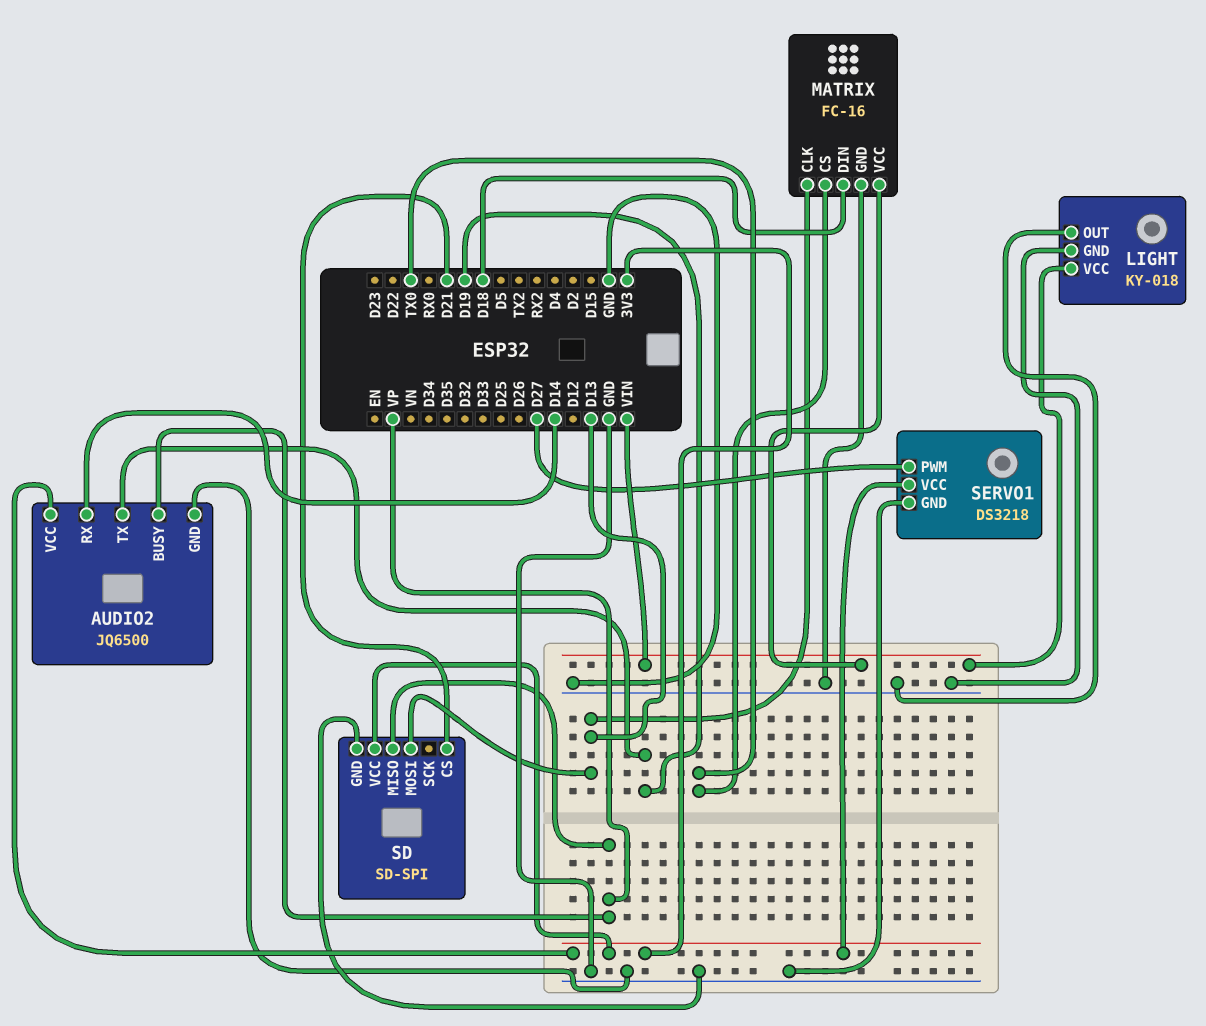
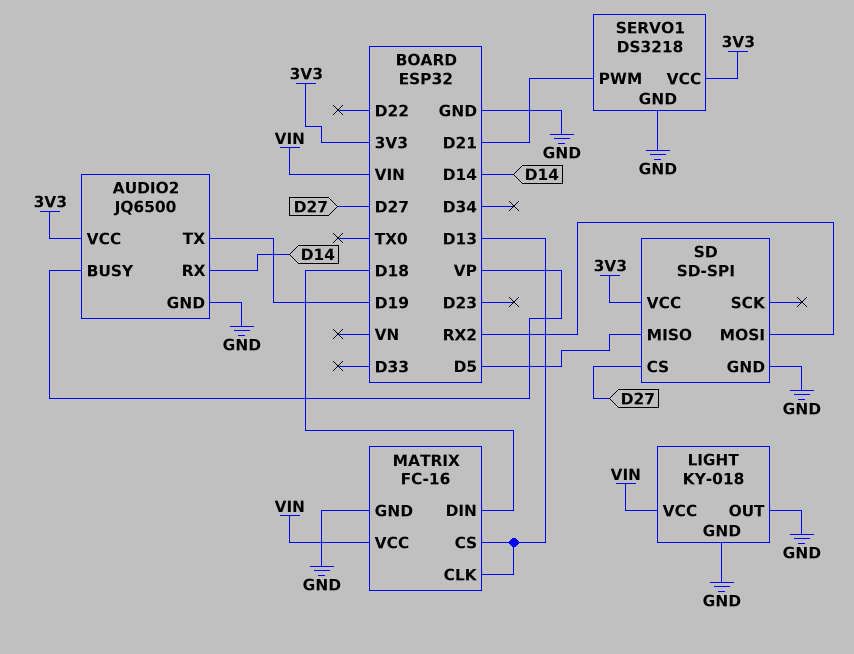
MATRIX pin CS: TX0 -> D13
SD pin CS: D21 -> D27
SD pin MISO: VP -> D5
SD pin MOSI: D13 -> RX2
SERVO1 pin PWM: D27 -> D21

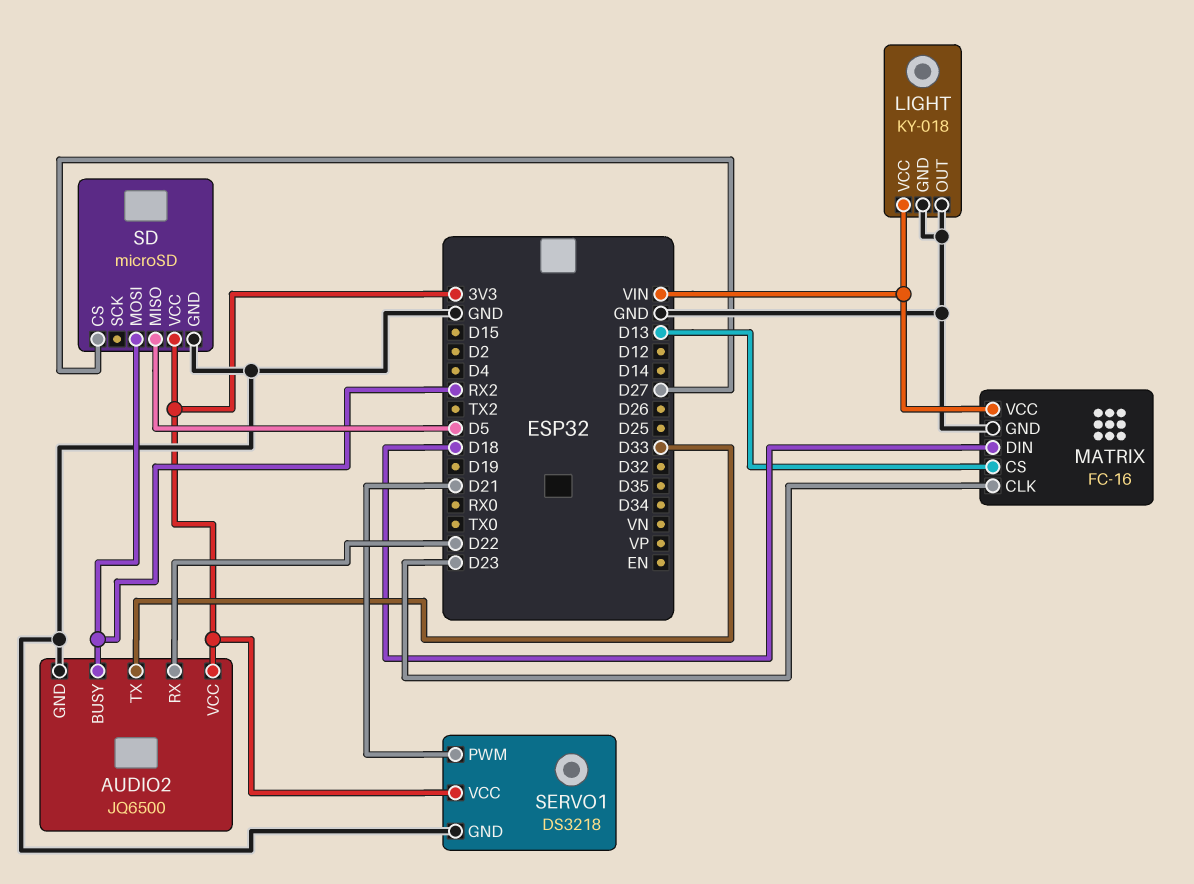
AUDIO2 pin BUSY: VP -> RX2
AUDIO2 pin RX: D14 -> D22
AUDIO2 pin TX: D19 -> D33
MATRIX pin CLK: D13 -> D23
SD: SD-SPI -> microSD

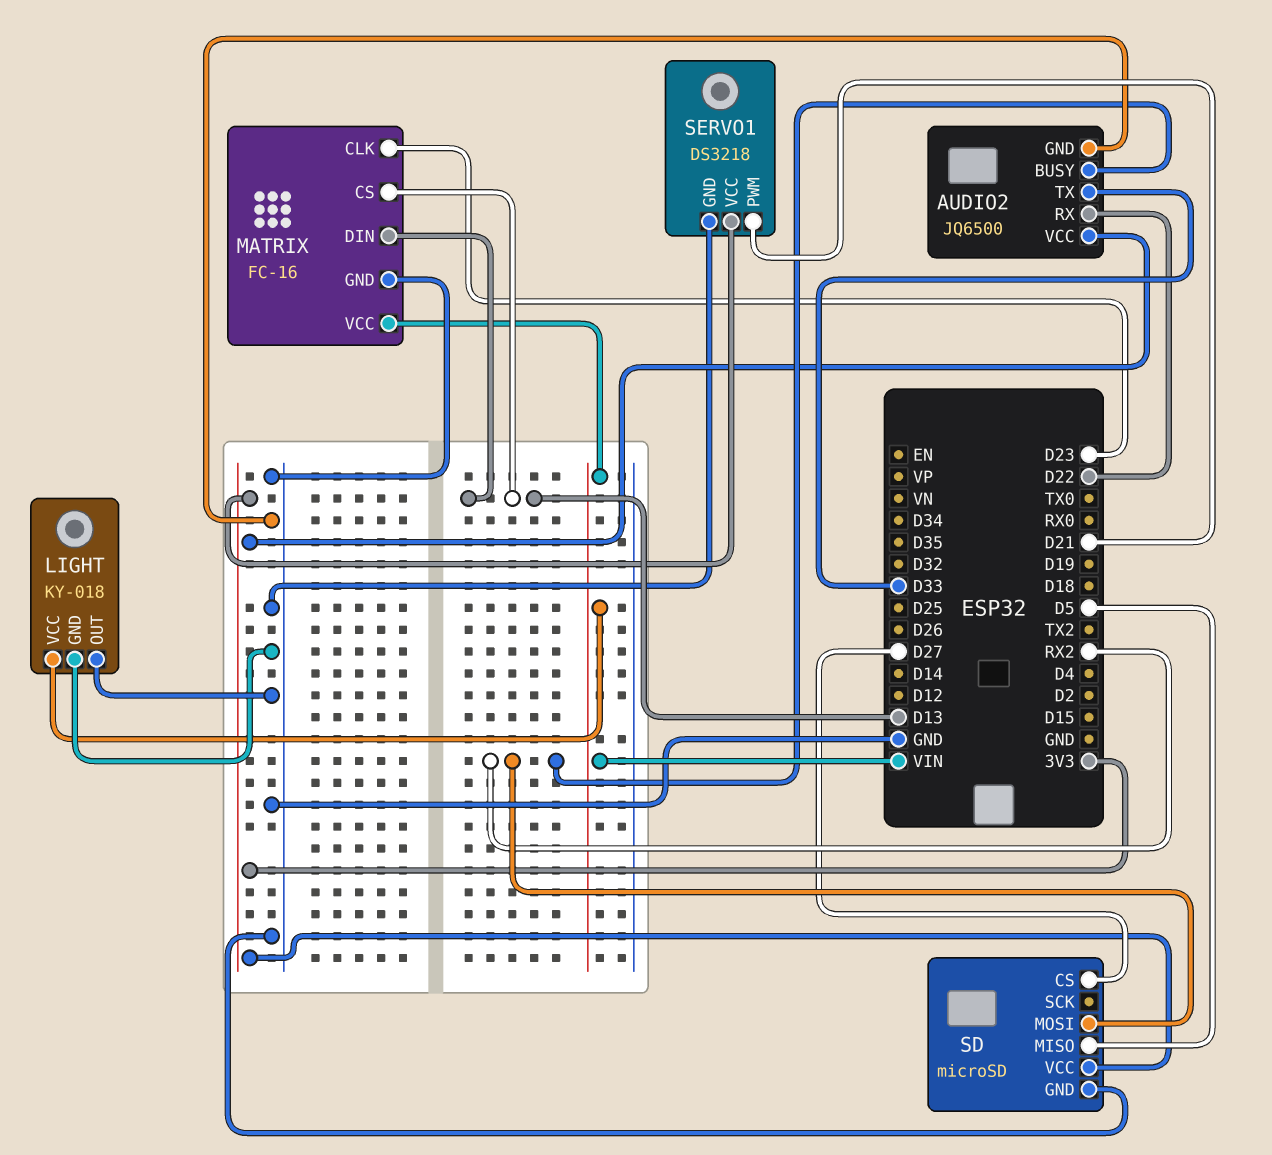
MATRIX pin DIN: D18 -> D13

